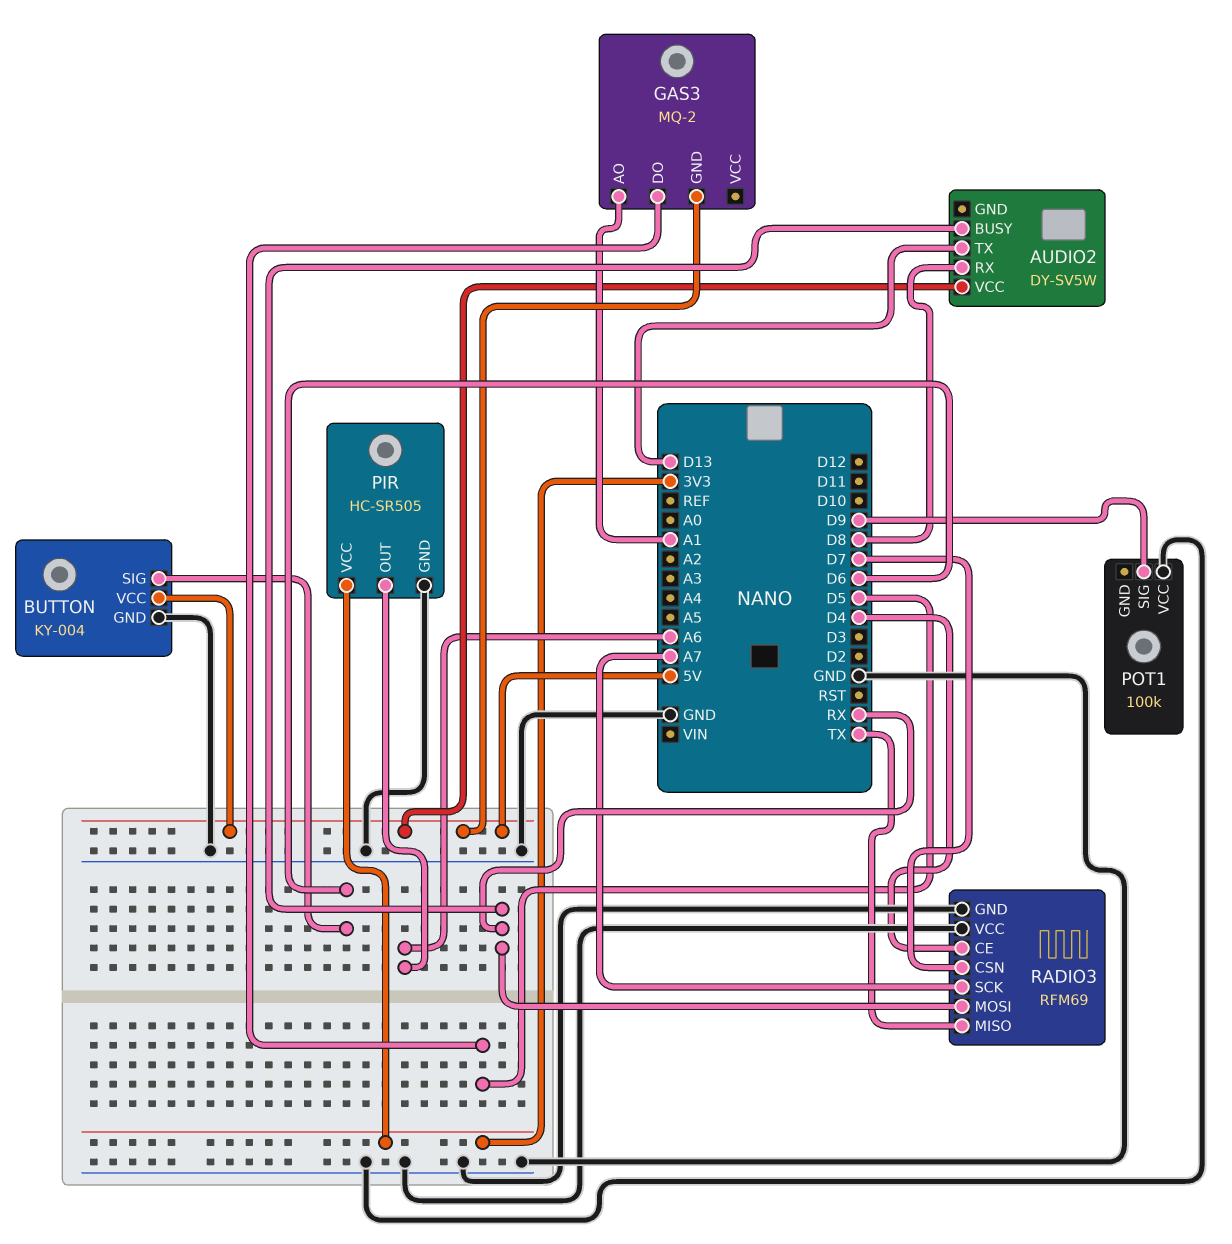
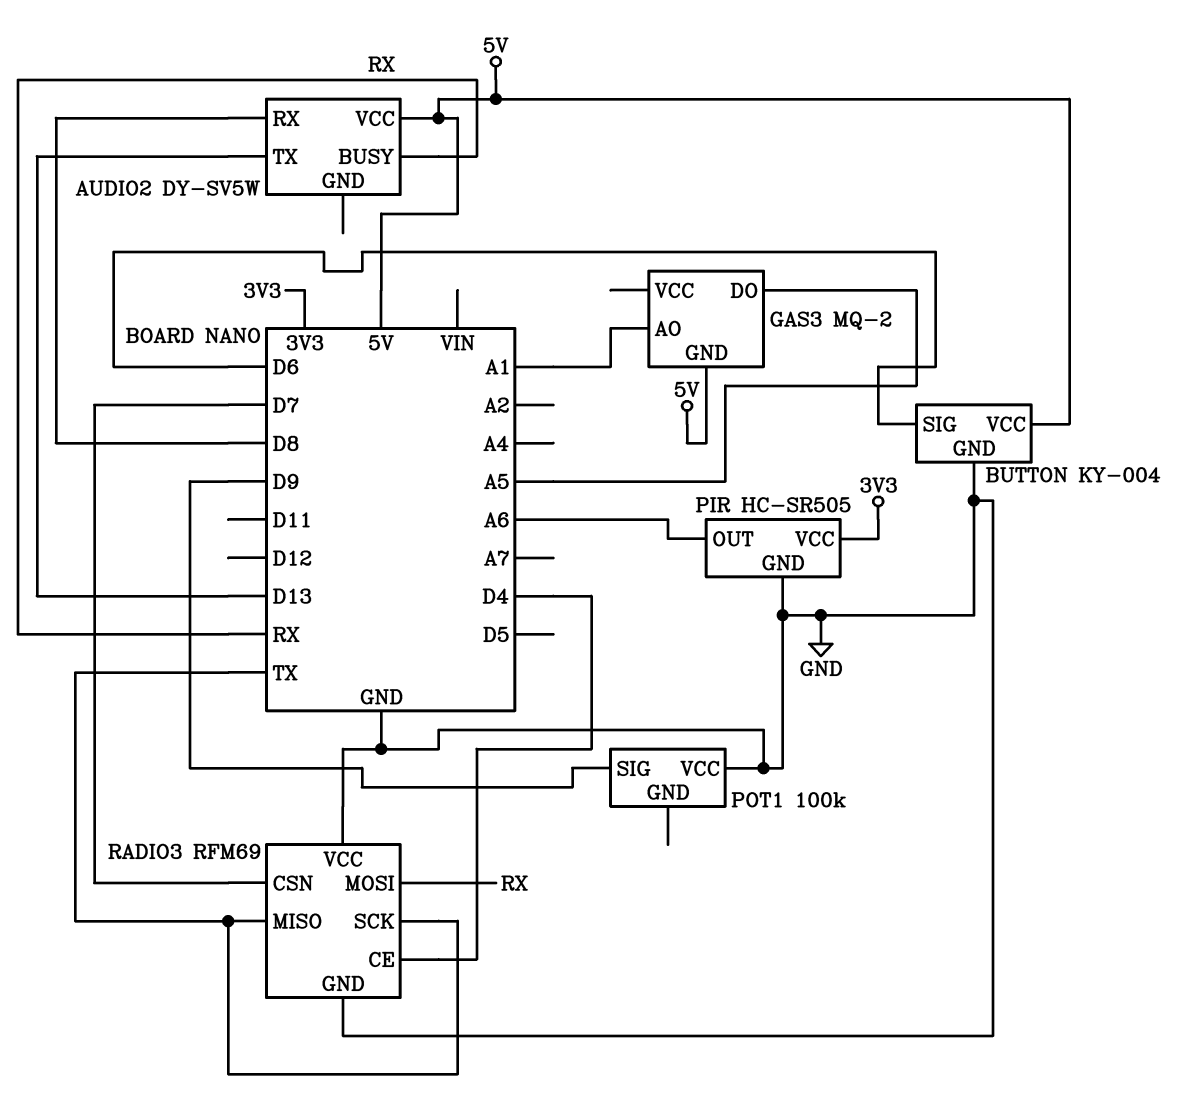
GAS3 pin DO: D5 -> A5
RADIO3 pin SCK: A7 -> TX

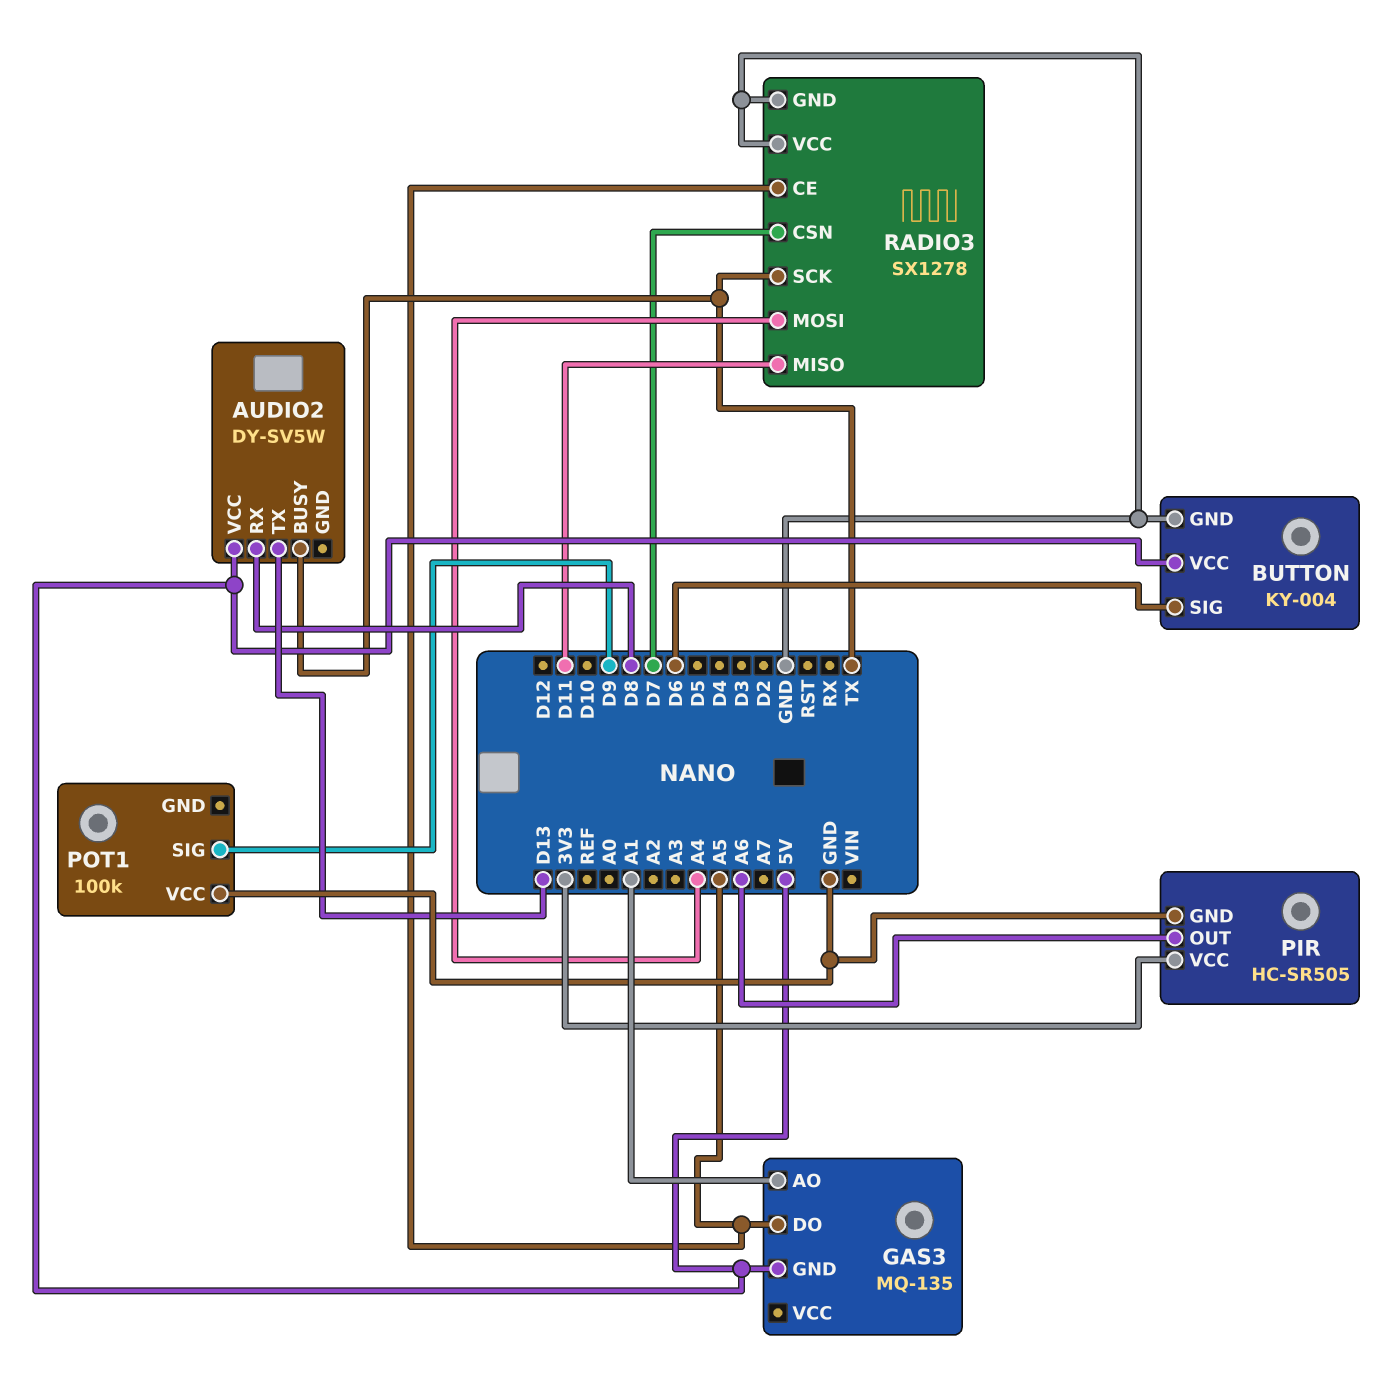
AUDIO2 pin BUSY: RX -> TX
GAS3: MQ-2 -> MQ-135
RADIO3: RFM69 -> SX1278
RADIO3 pin CE: D4 -> A5
RADIO3 pin MISO: TX -> D11
RADIO3 pin MOSI: RX -> A4

